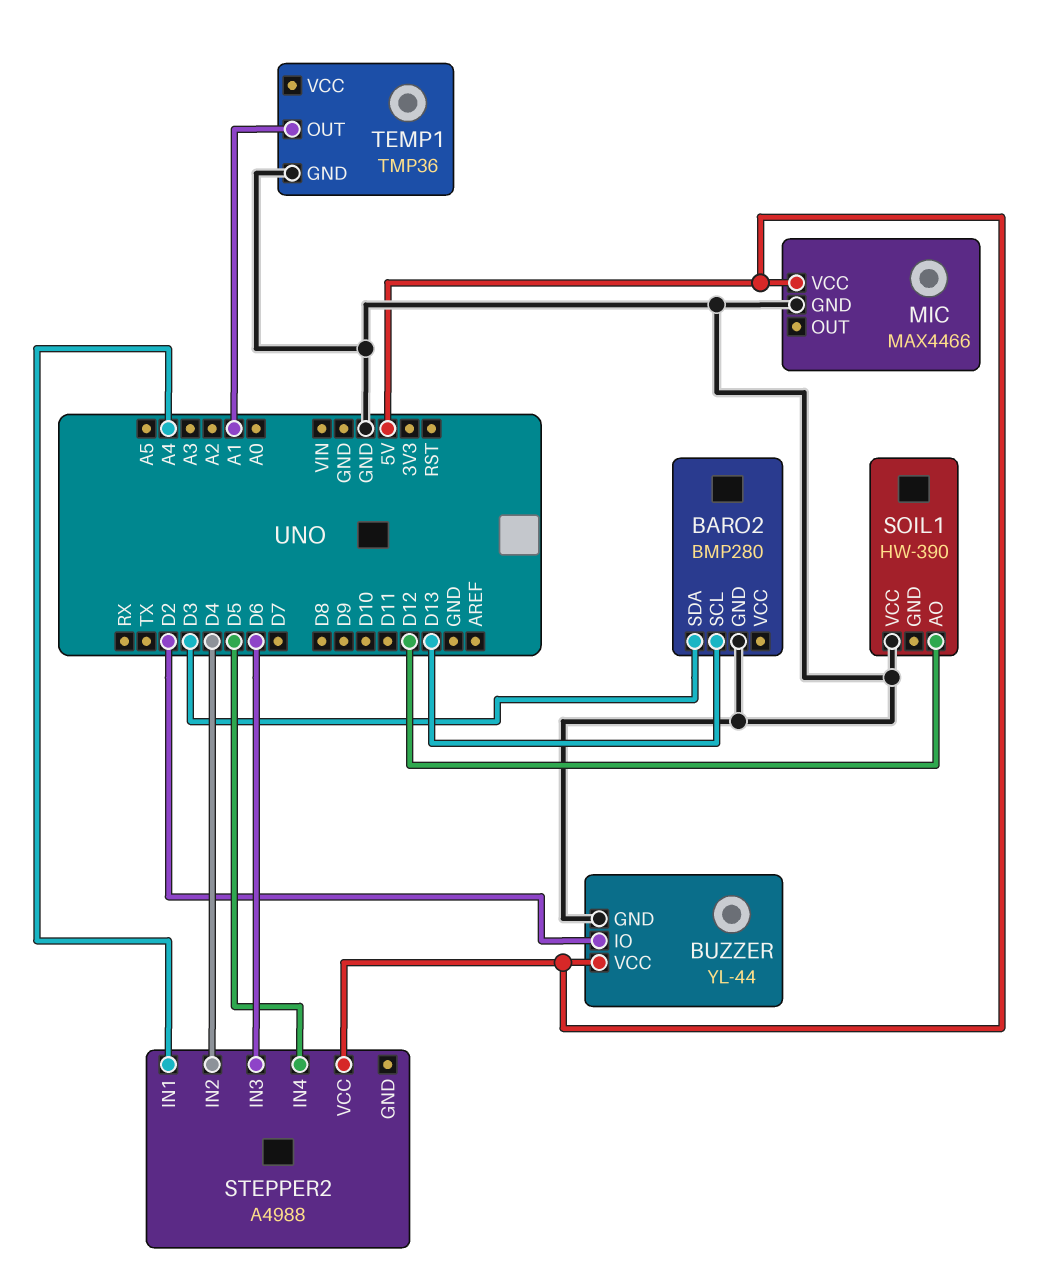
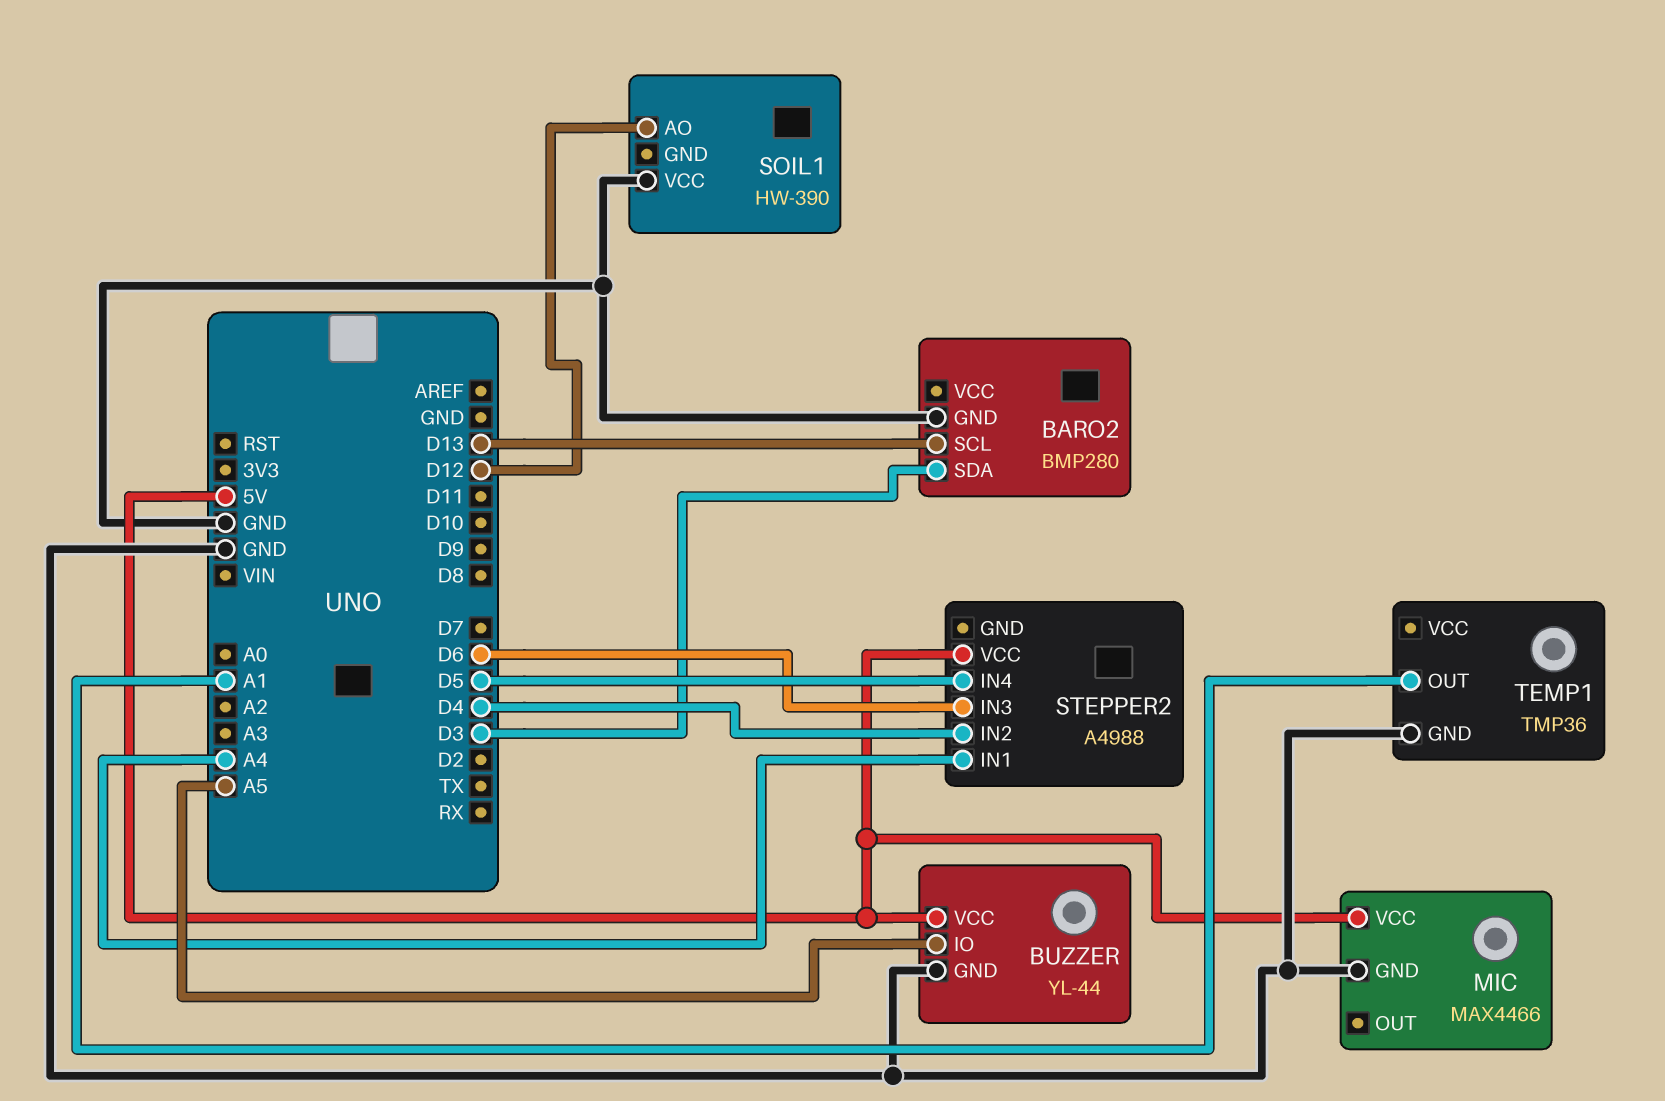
BUZZER pin IO: D2 -> A5

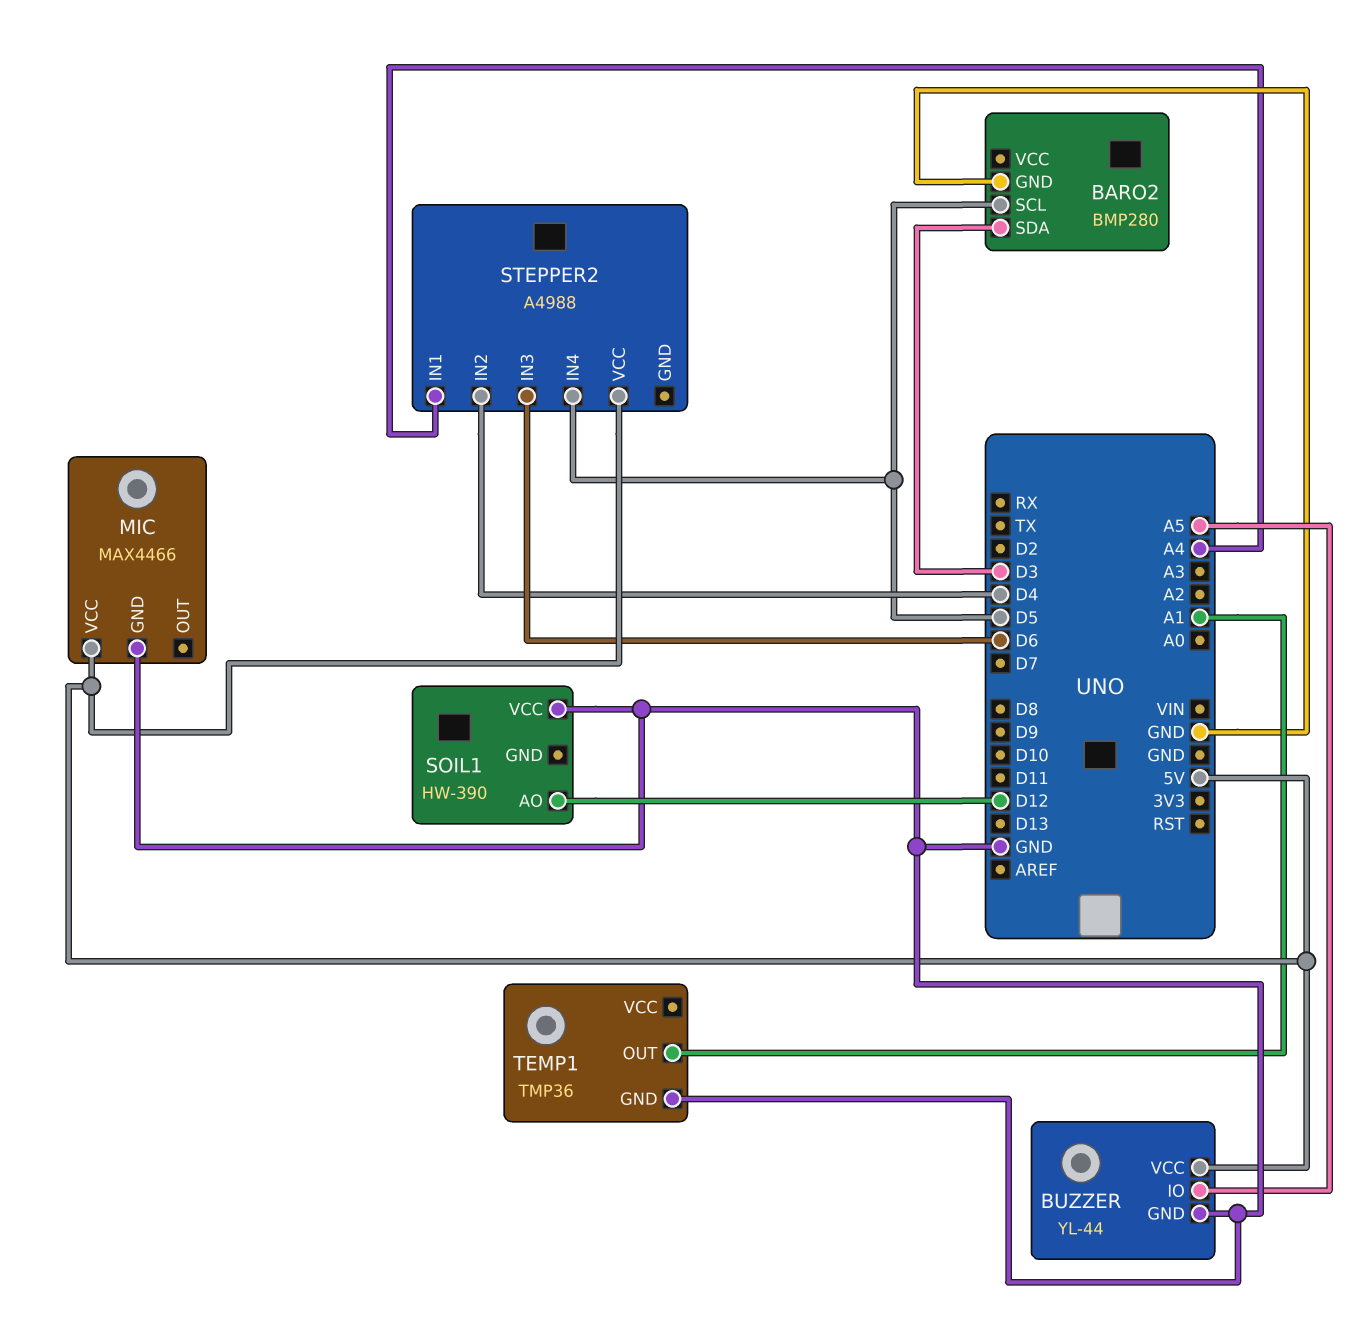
BARO2 pin SCL: D13 -> D5

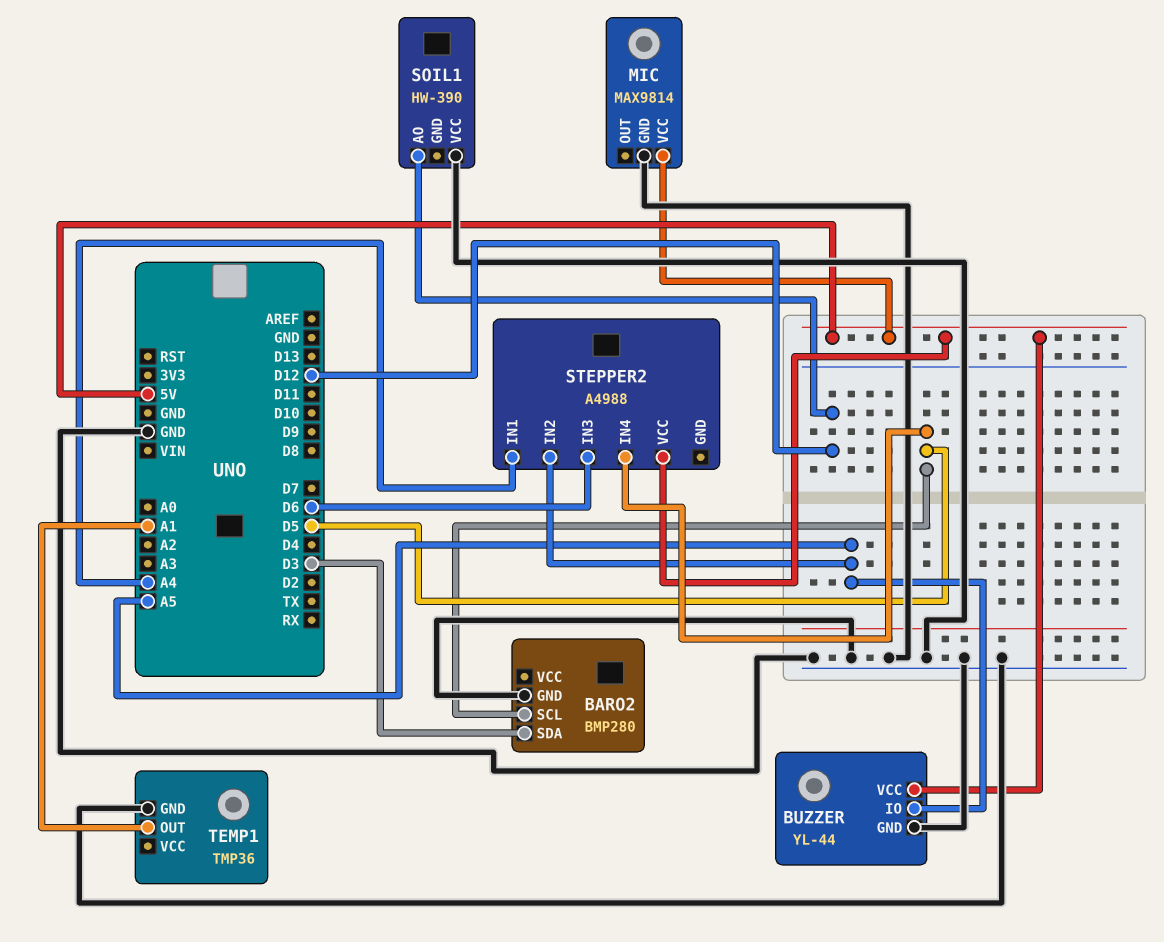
MIC: MAX4466 -> MAX9814
STEPPER2 pin IN2: D4 -> A5

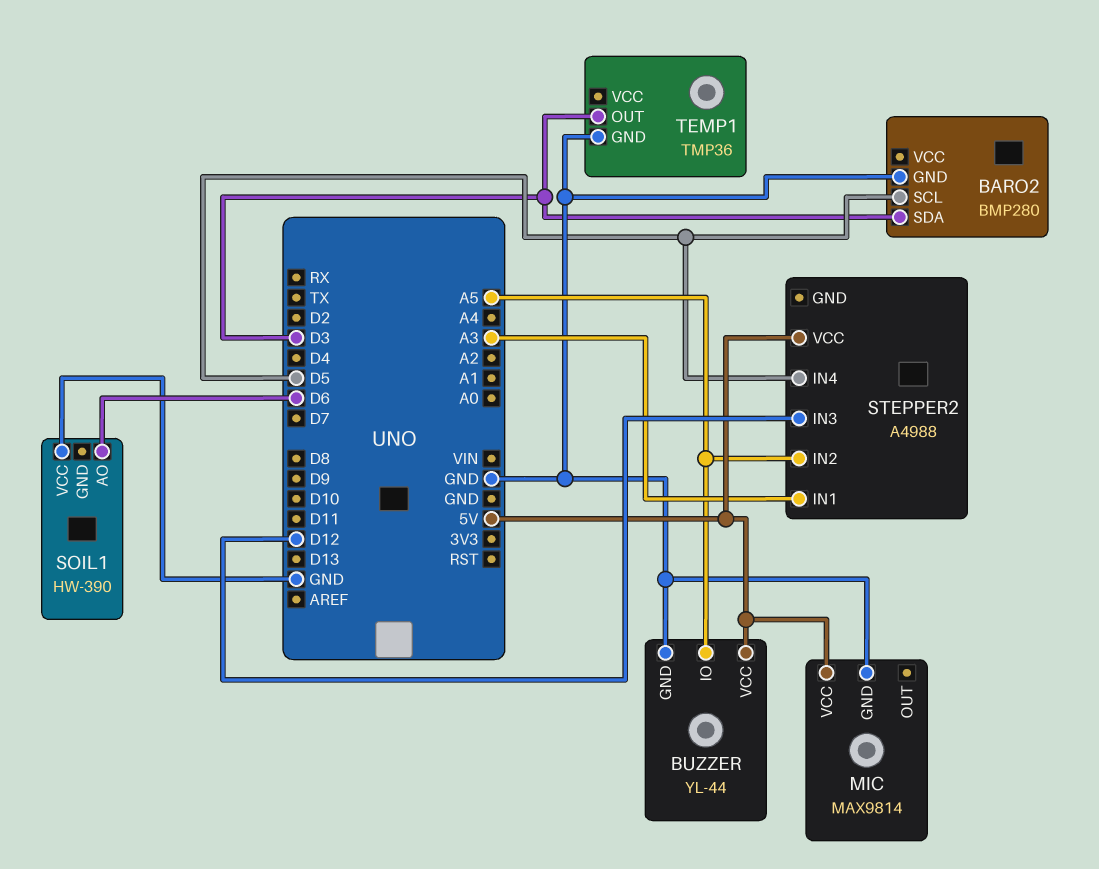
SOIL1 pin AO: D12 -> D6
STEPPER2 pin IN1: A4 -> A3
STEPPER2 pin IN3: D6 -> D12
TEMP1 pin OUT: A1 -> D3

